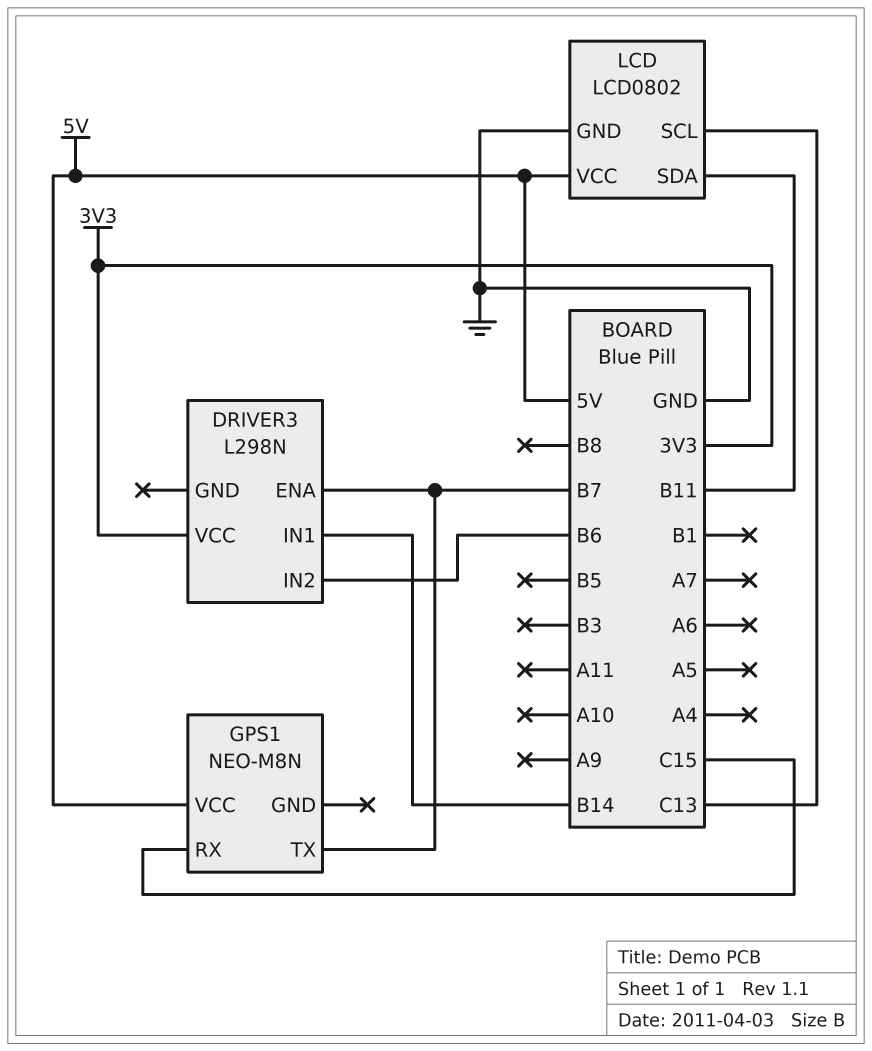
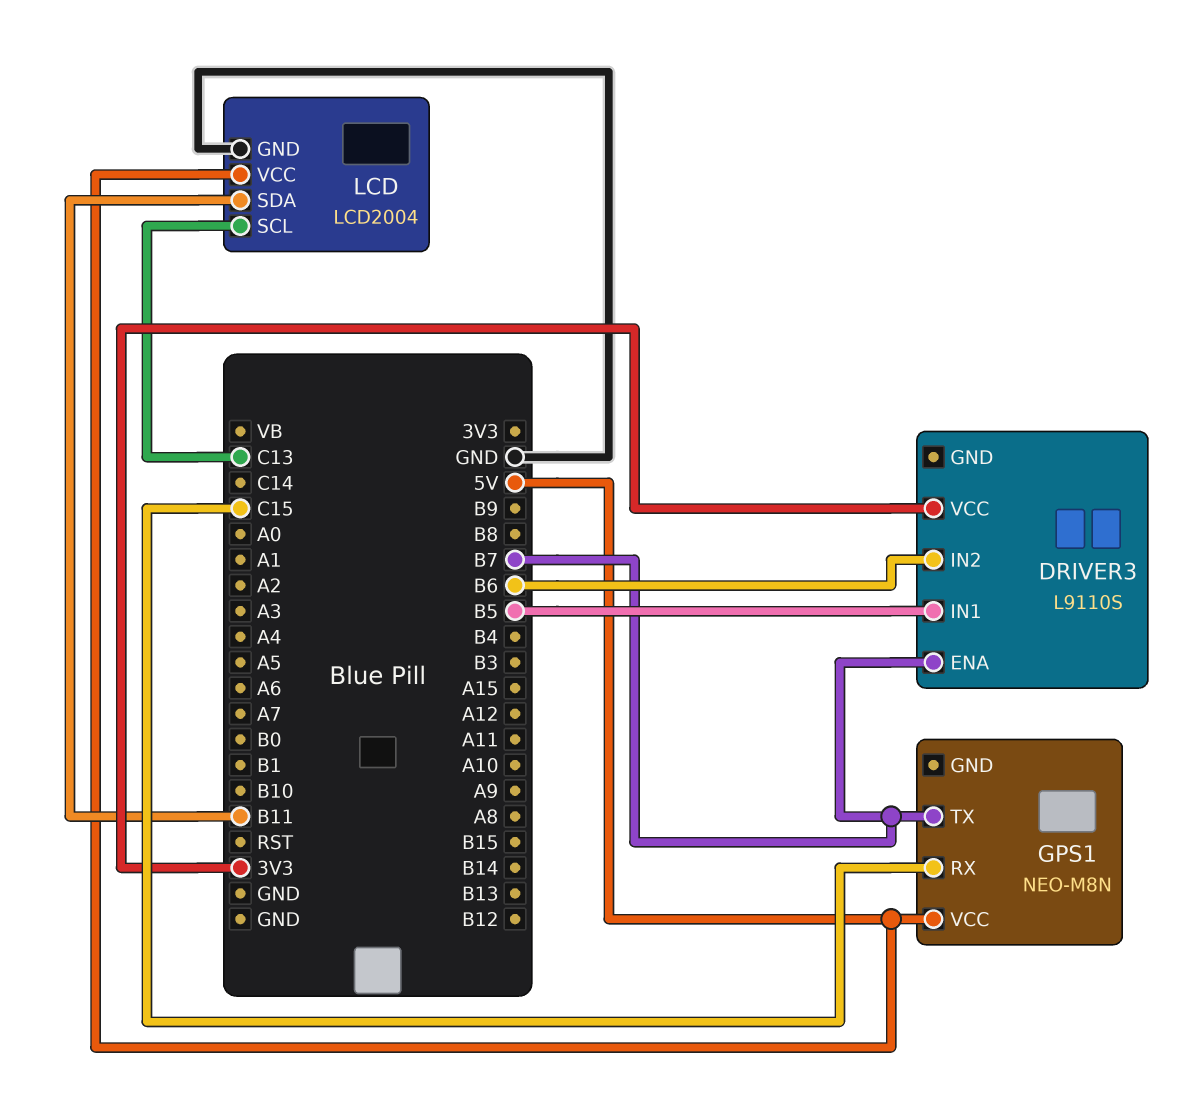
DRIVER3: L298N -> L9110S
DRIVER3 pin IN1: B14 -> B5
LCD: LCD0802 -> LCD2004

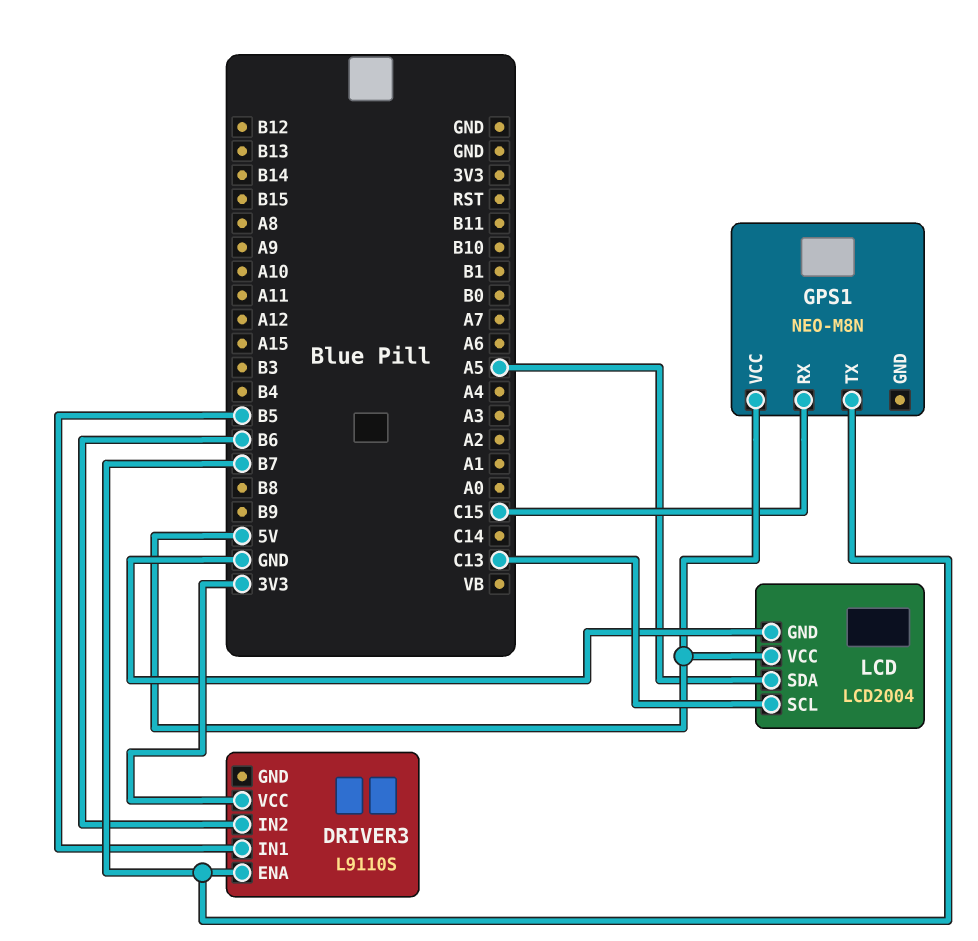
LCD pin SDA: B11 -> A5

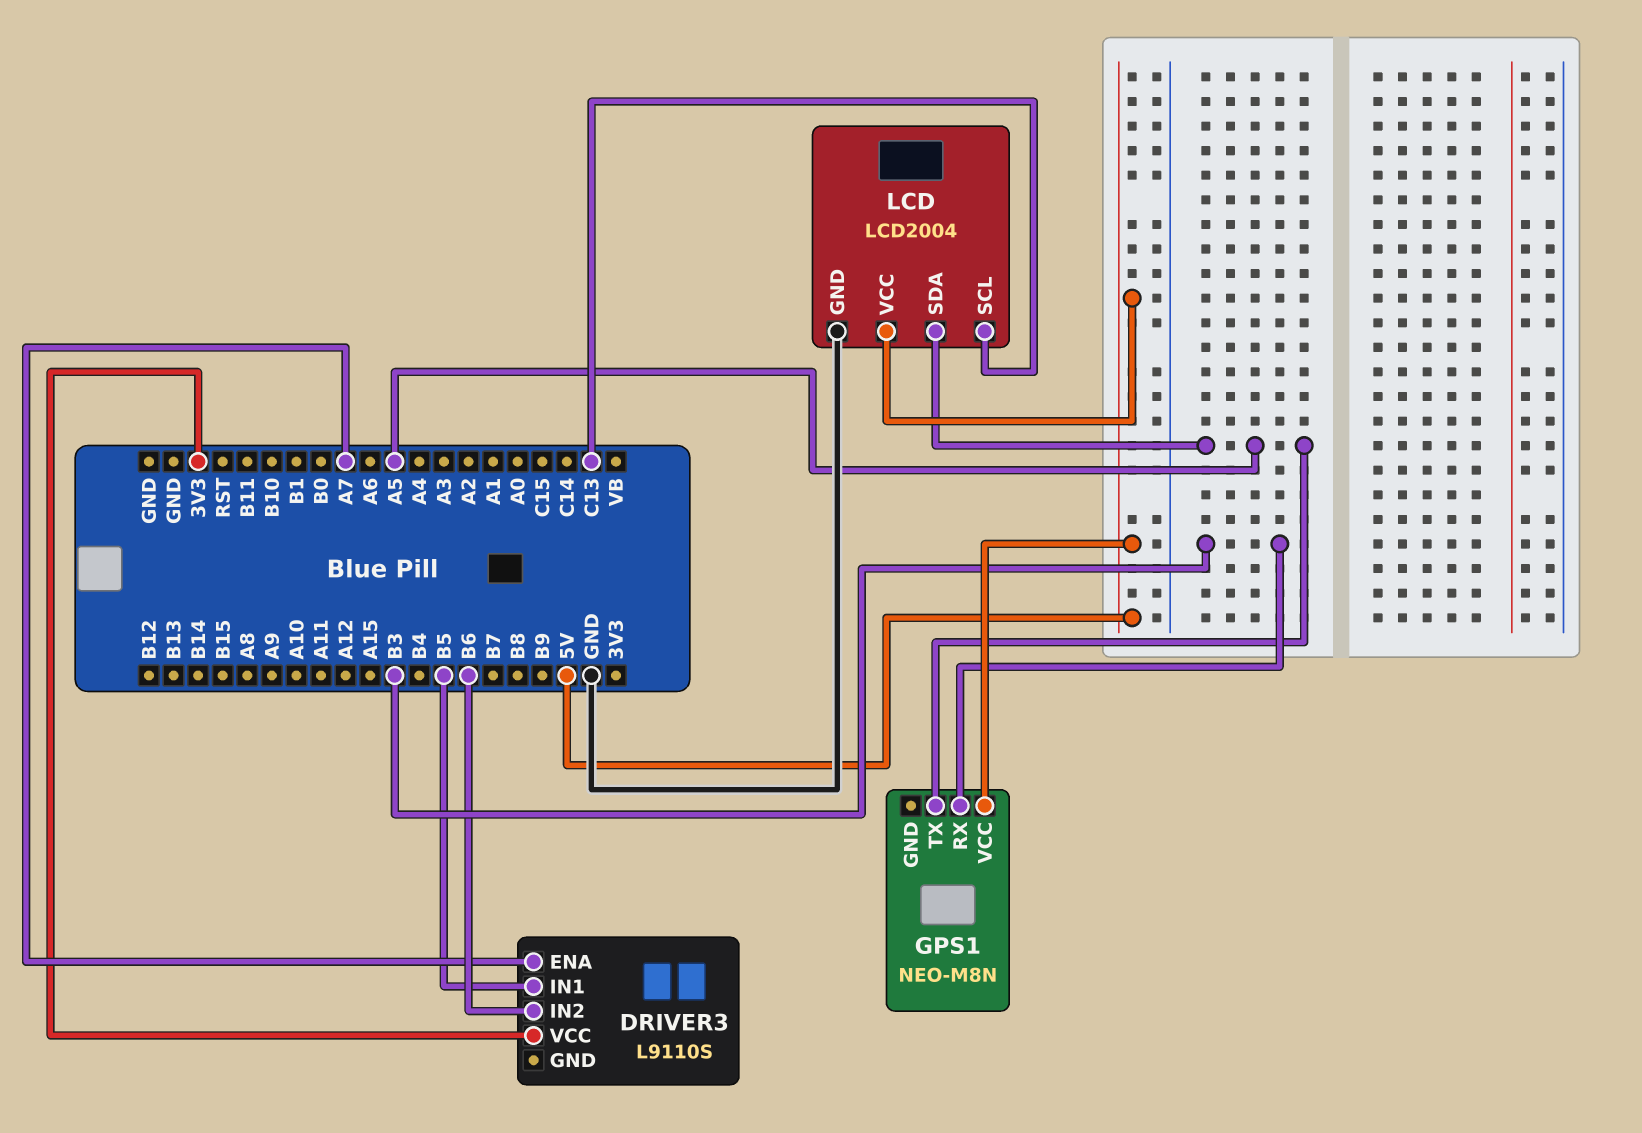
DRIVER3 pin ENA: B7 -> A7
GPS1 pin RX: C15 -> B3
GPS1 pin TX: B7 -> A5

